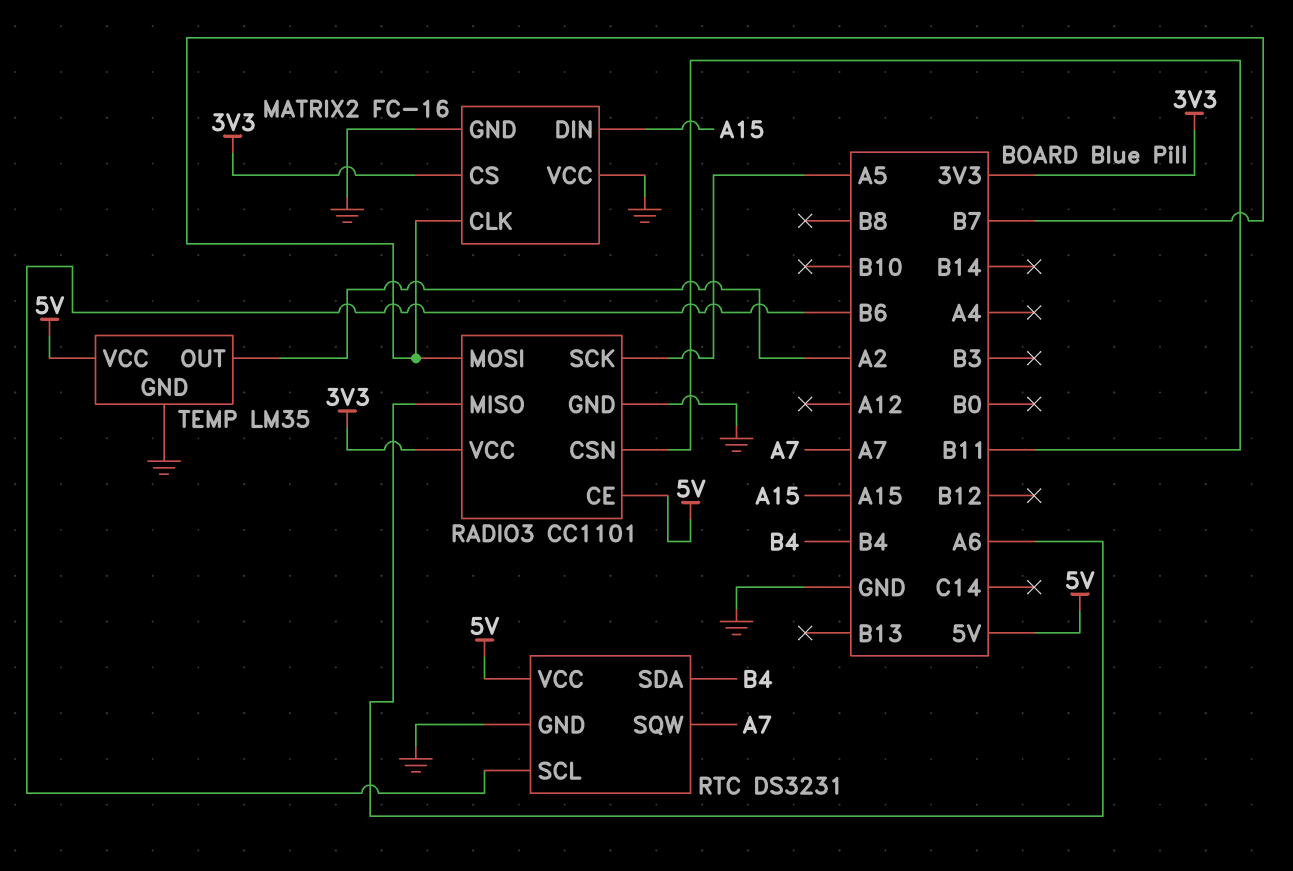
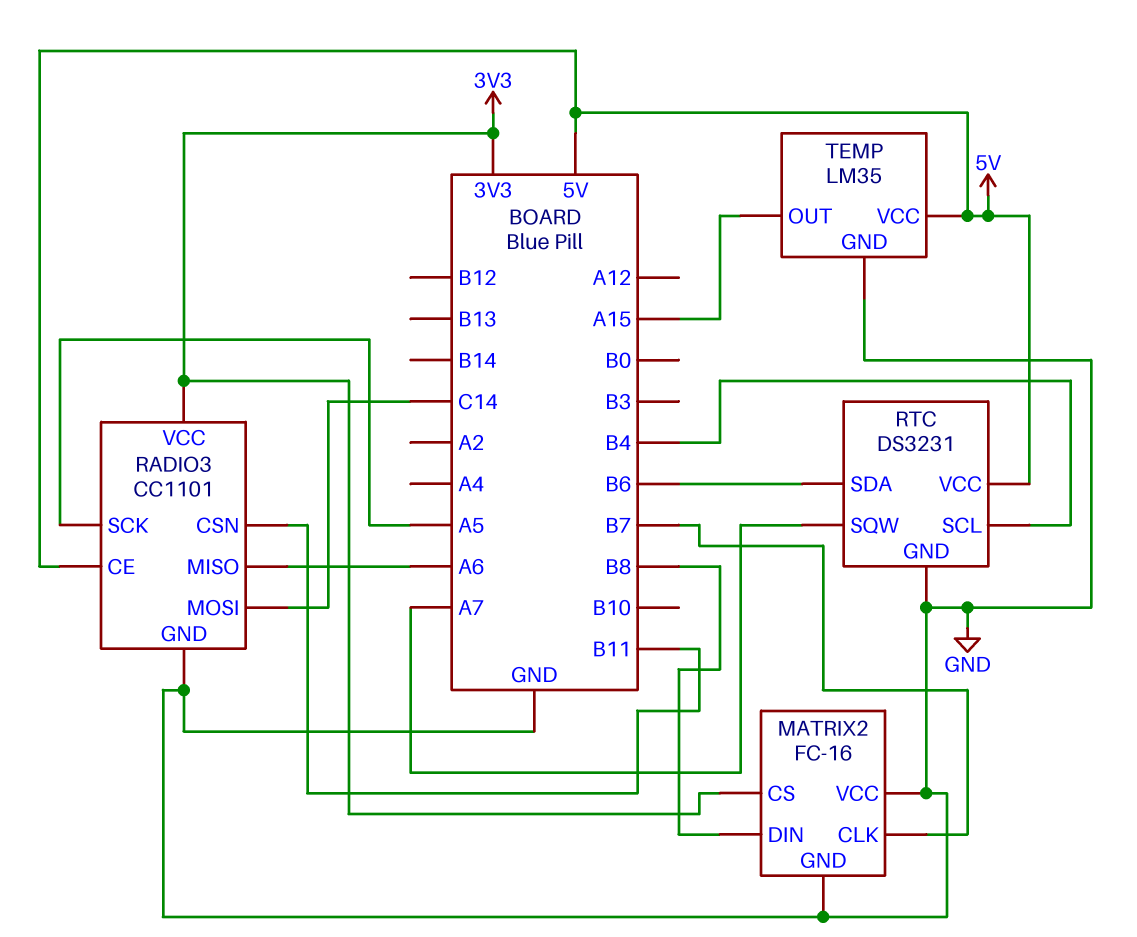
MATRIX2 pin DIN: A15 -> B8
RADIO3 pin MOSI: B7 -> C14
RTC pin SCL: B6 -> B4
RTC pin SDA: B4 -> B6
TEMP pin OUT: A2 -> A15

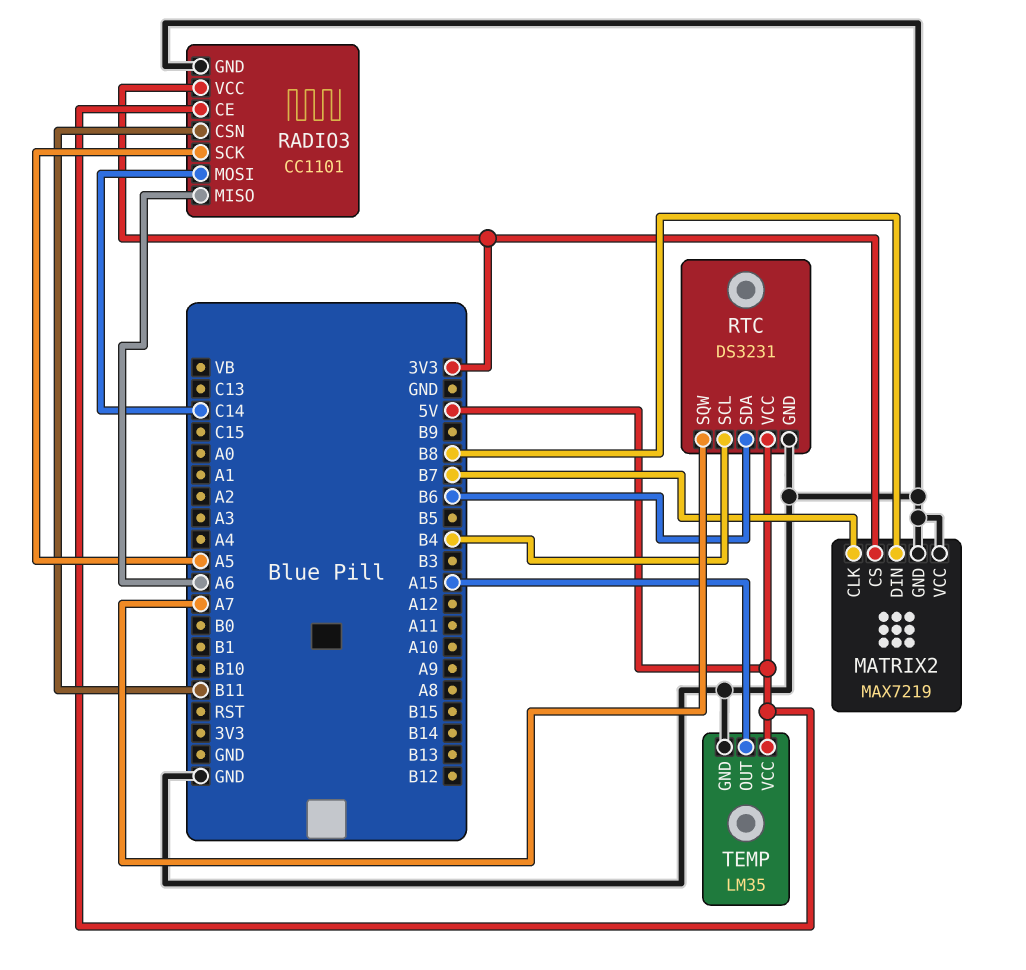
MATRIX2: FC-16 -> MAX7219

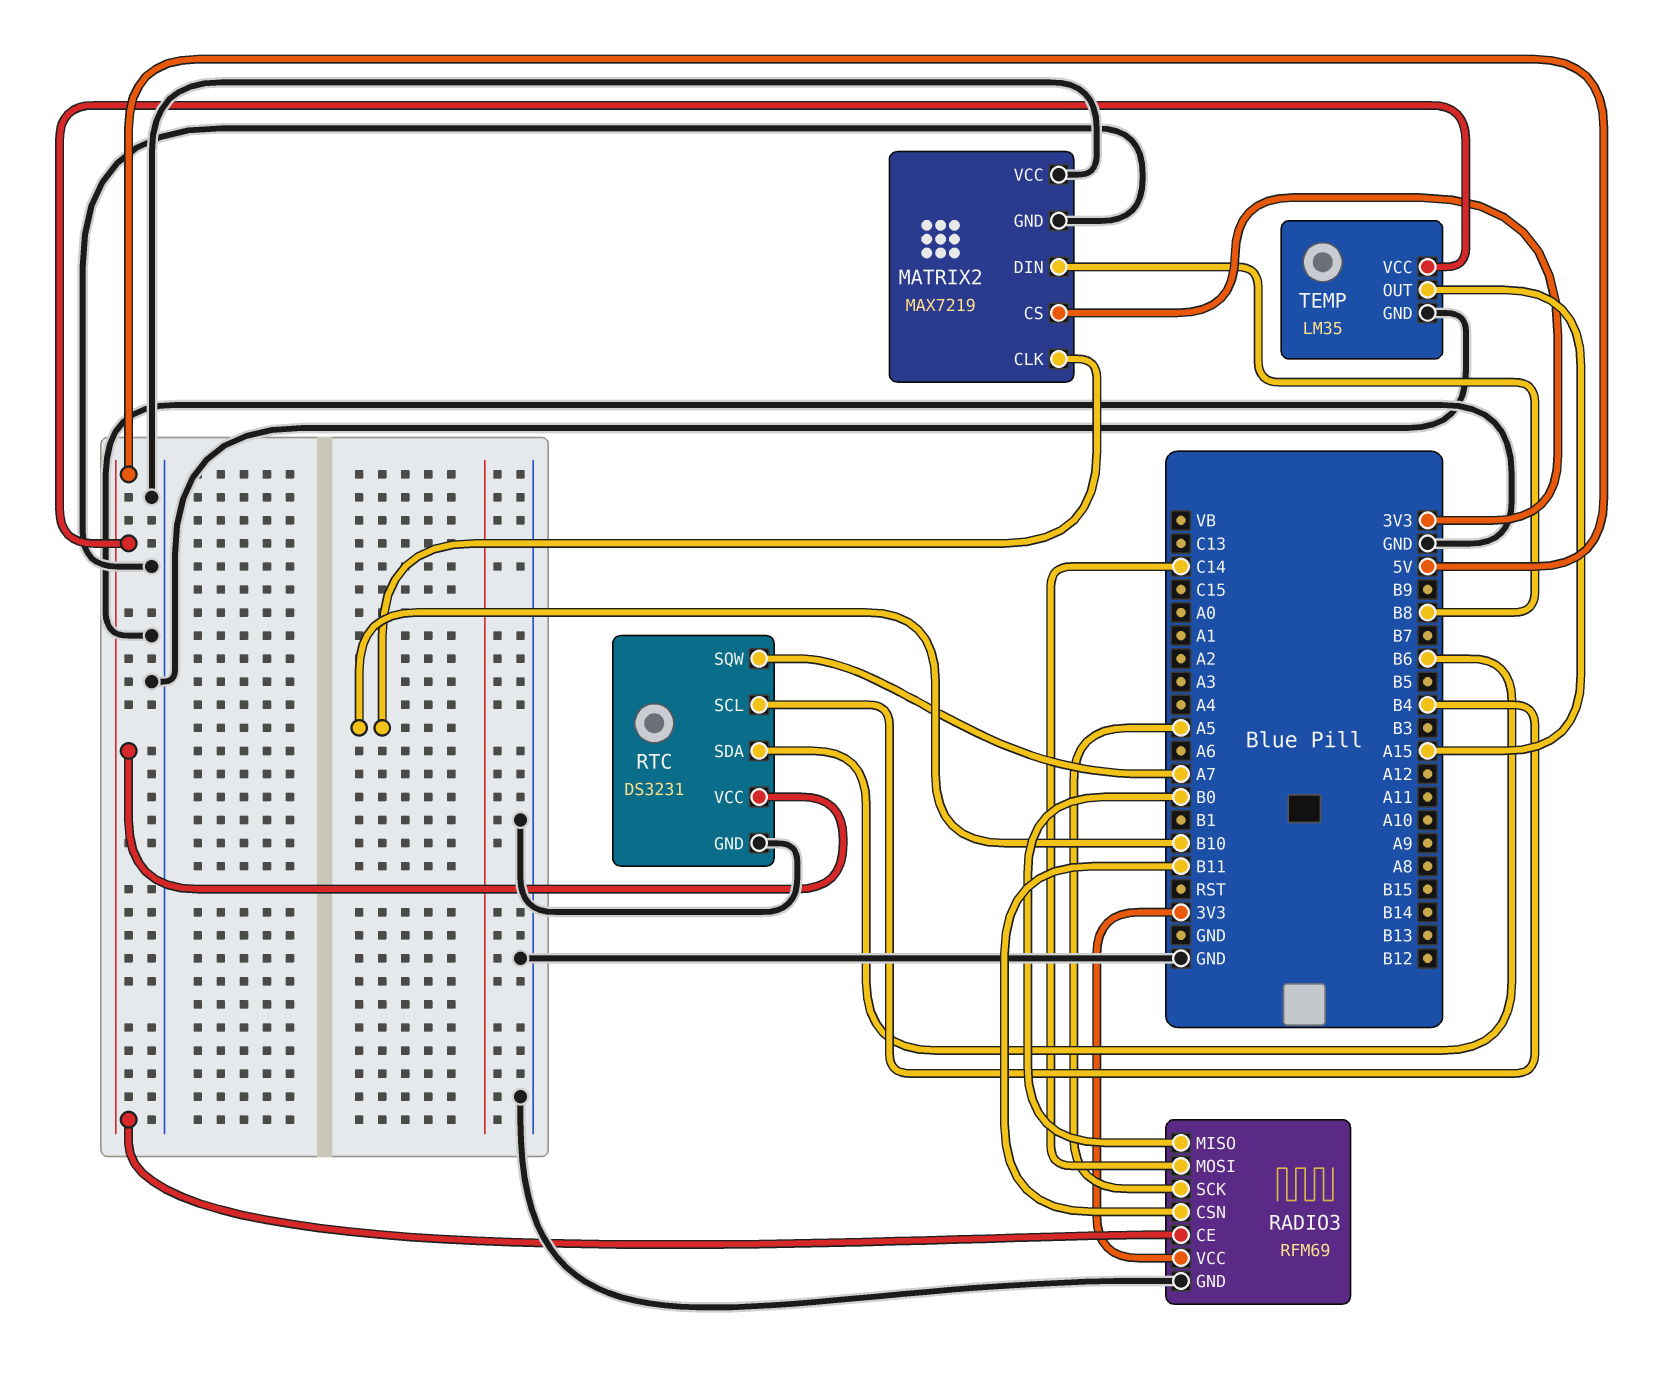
MATRIX2 pin CLK: B7 -> B10
RADIO3: CC1101 -> RFM69
RADIO3 pin MISO: A6 -> B0

